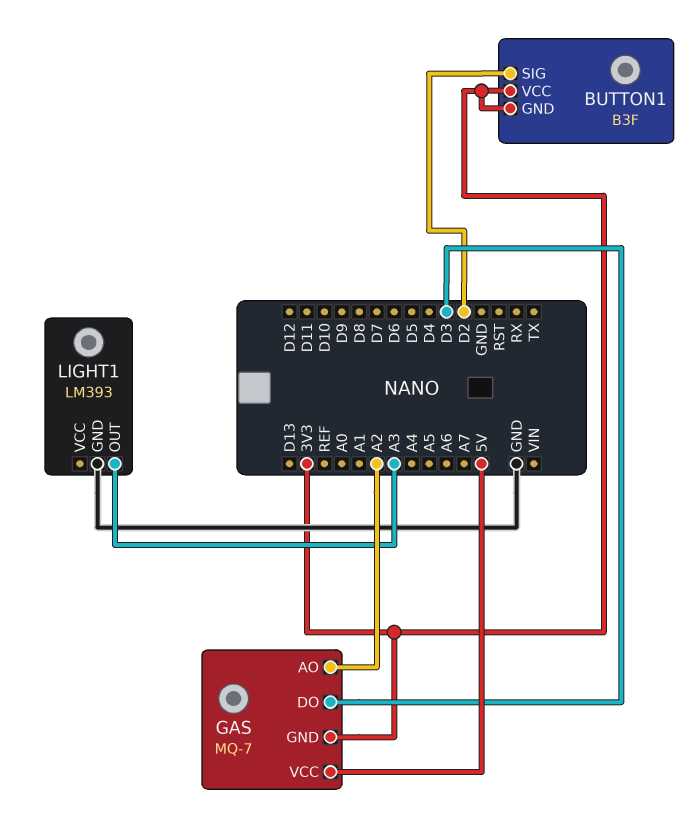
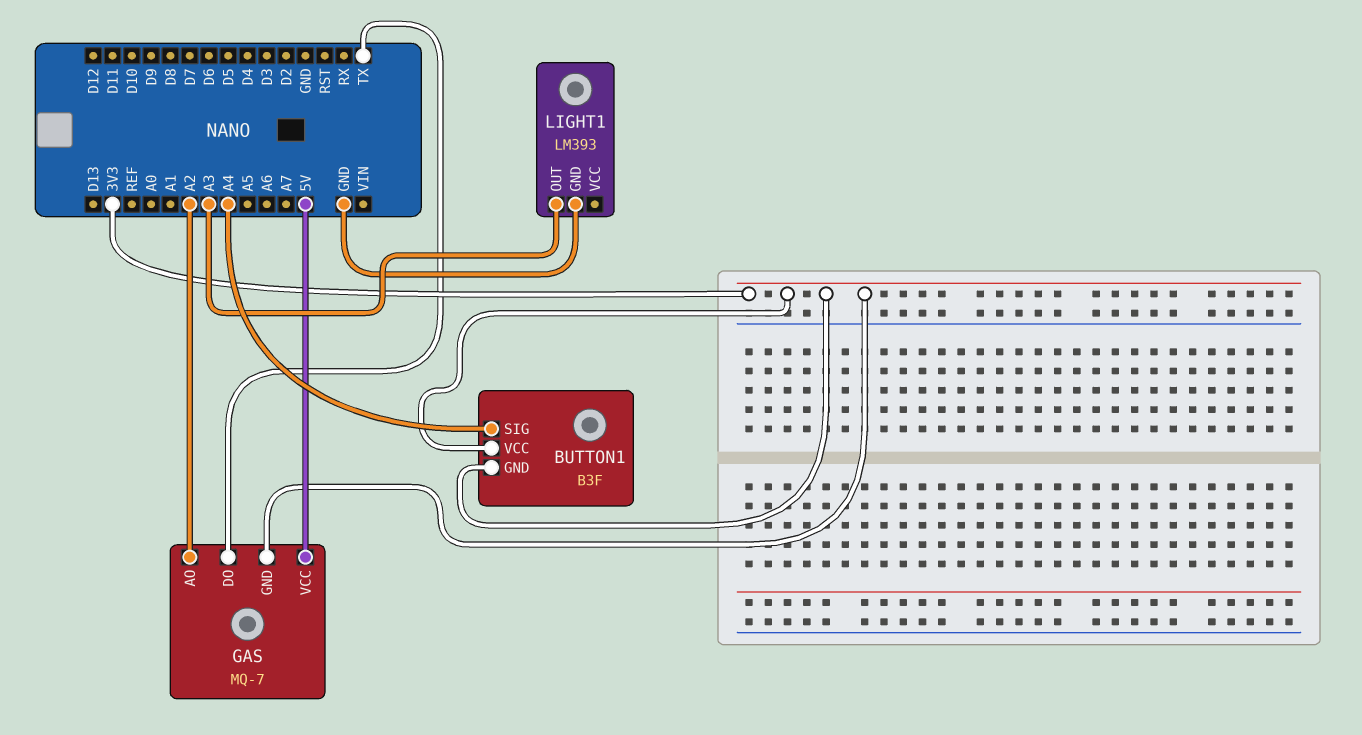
BUTTON1 pin SIG: D2 -> A4
GAS pin DO: D3 -> TX

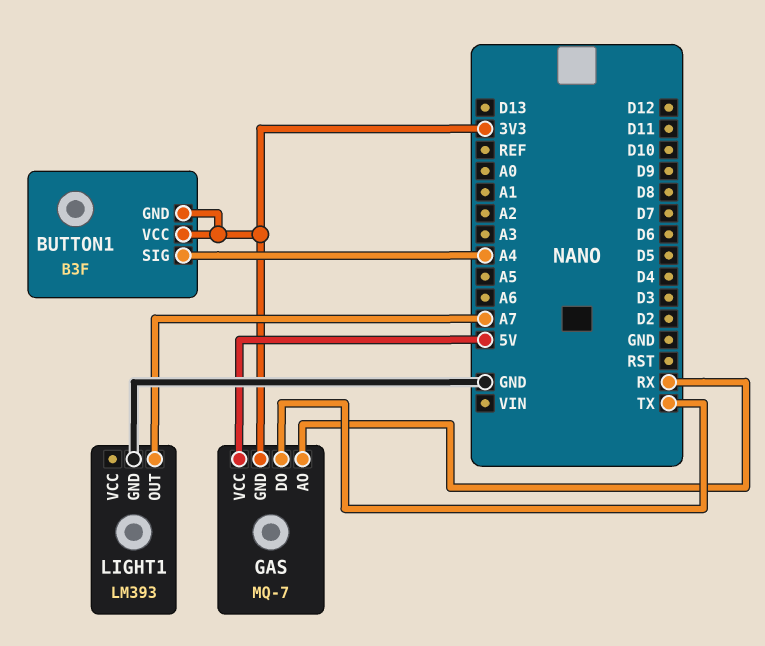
GAS pin AO: A2 -> RX
LIGHT1 pin OUT: A3 -> A7

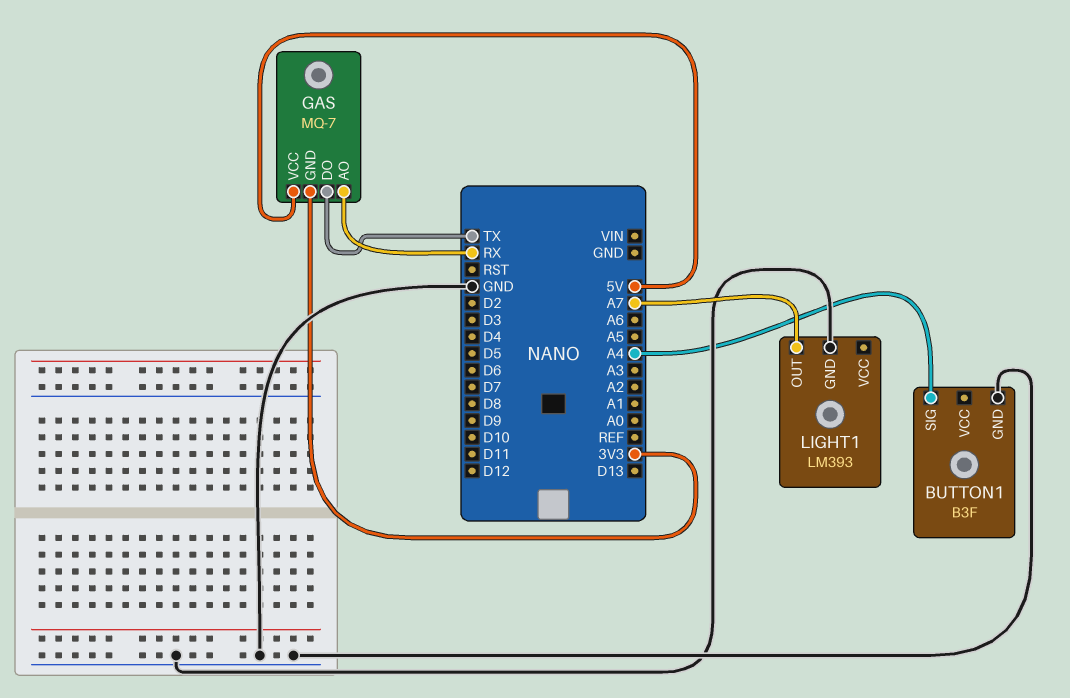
BUTTON1 pin GND: 3V3 -> GND
BUTTON1 pin VCC: 3V3 -> none

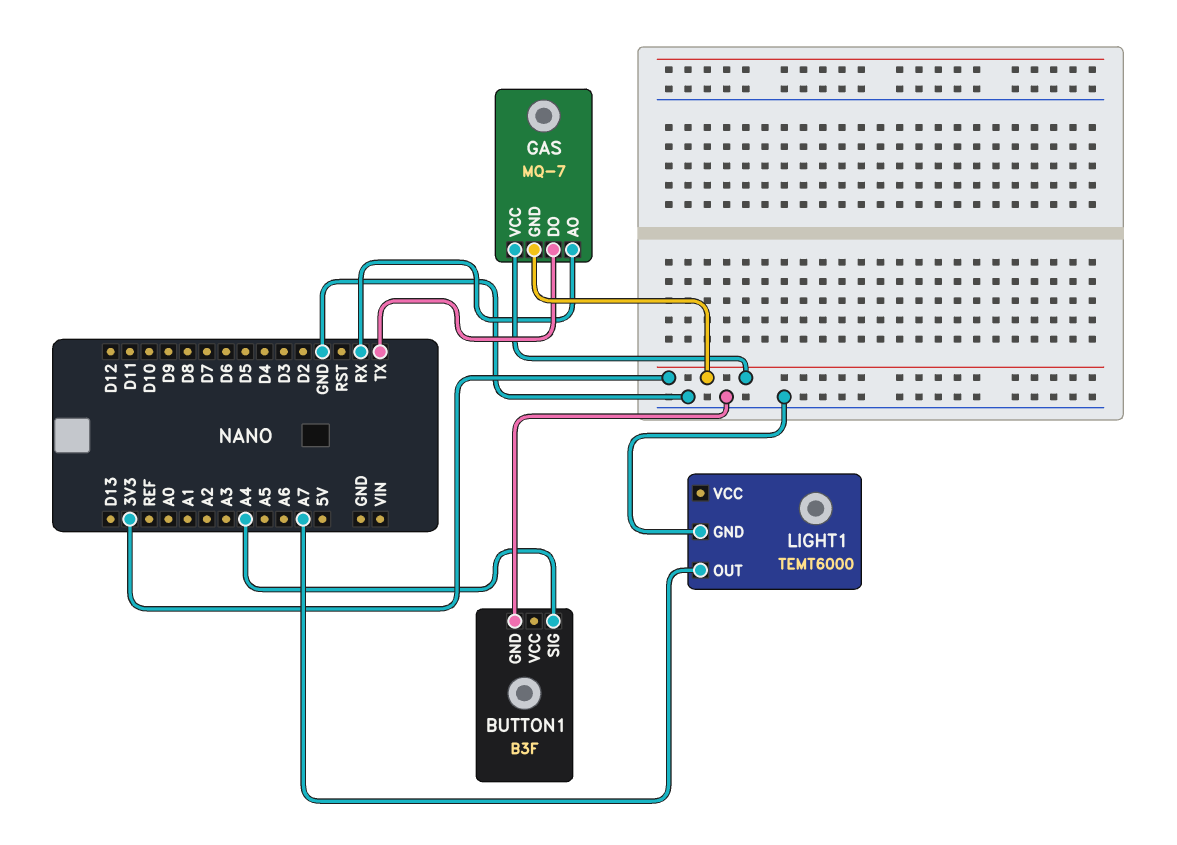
GAS pin VCC: 5V -> 3V3
LIGHT1: LM393 -> TEMT6000

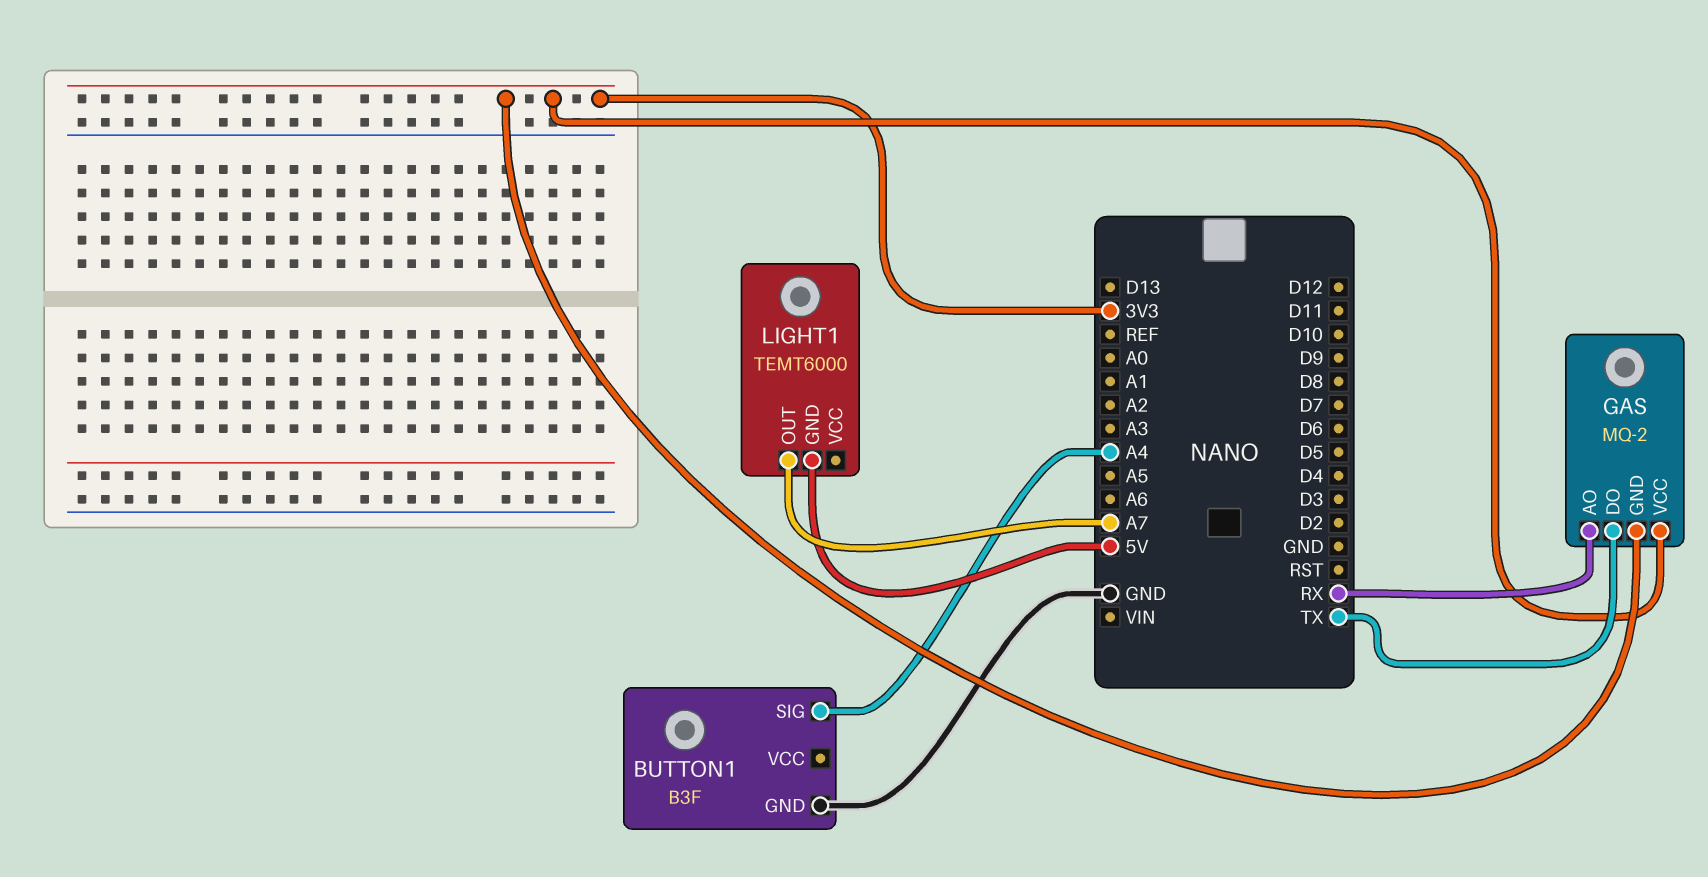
GAS: MQ-7 -> MQ-2
LIGHT1 pin GND: GND -> 5V

